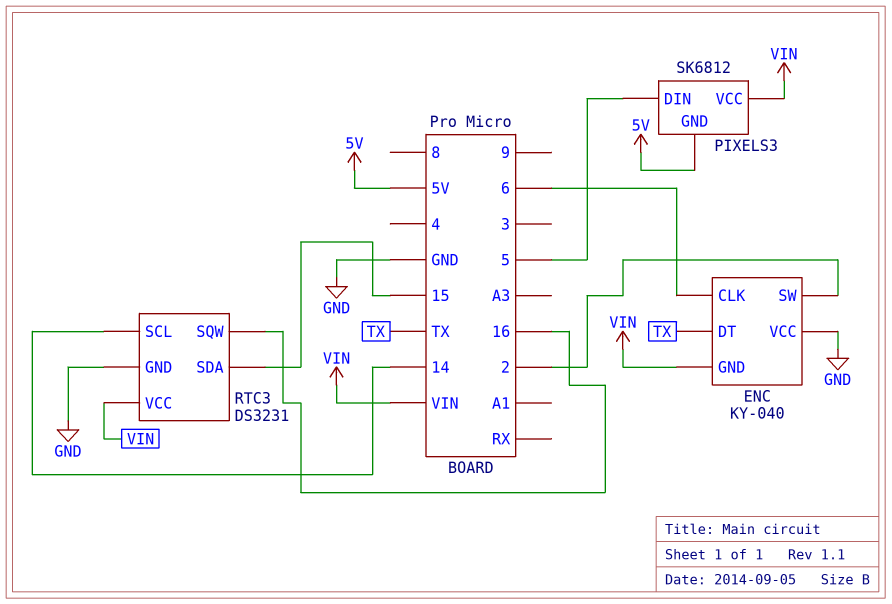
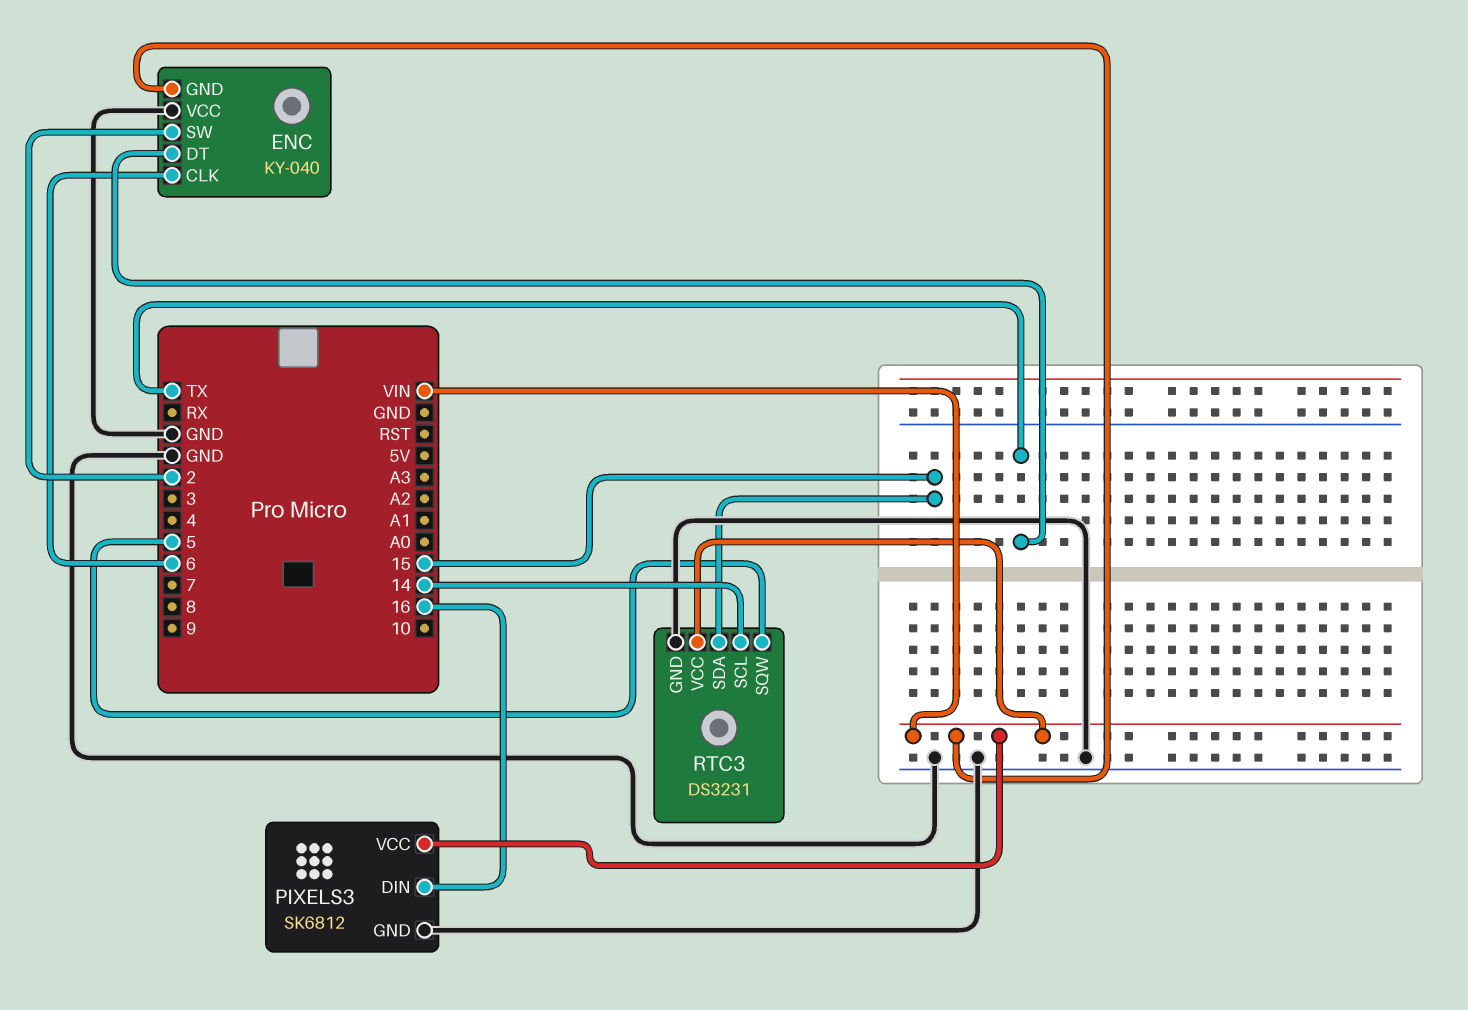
PIXELS3 pin DIN: 5 -> 16
PIXELS3 pin GND: 5V -> GND
RTC3 pin SQW: 16 -> 5

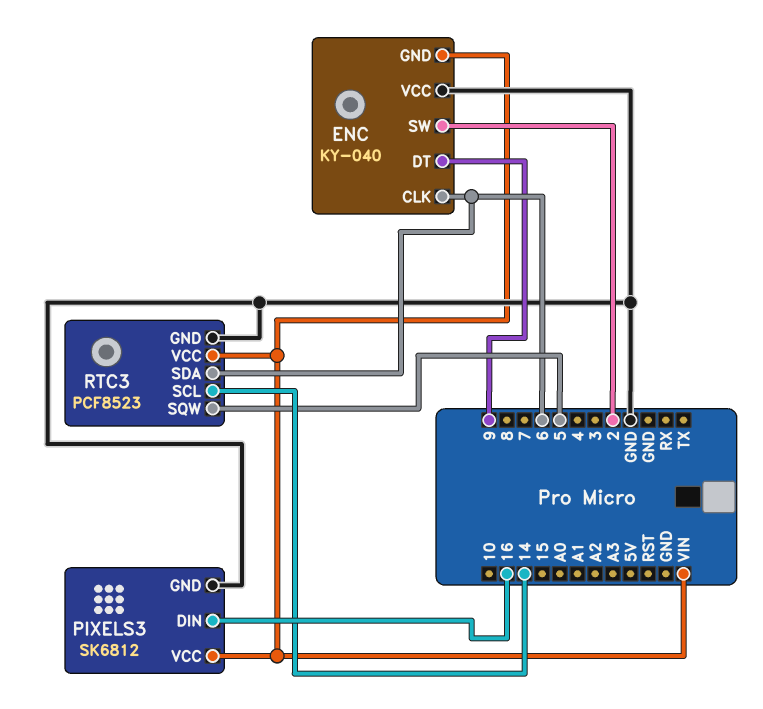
ENC pin DT: TX -> 9
RTC3: DS3231 -> PCF8523
RTC3 pin SDA: 15 -> 6

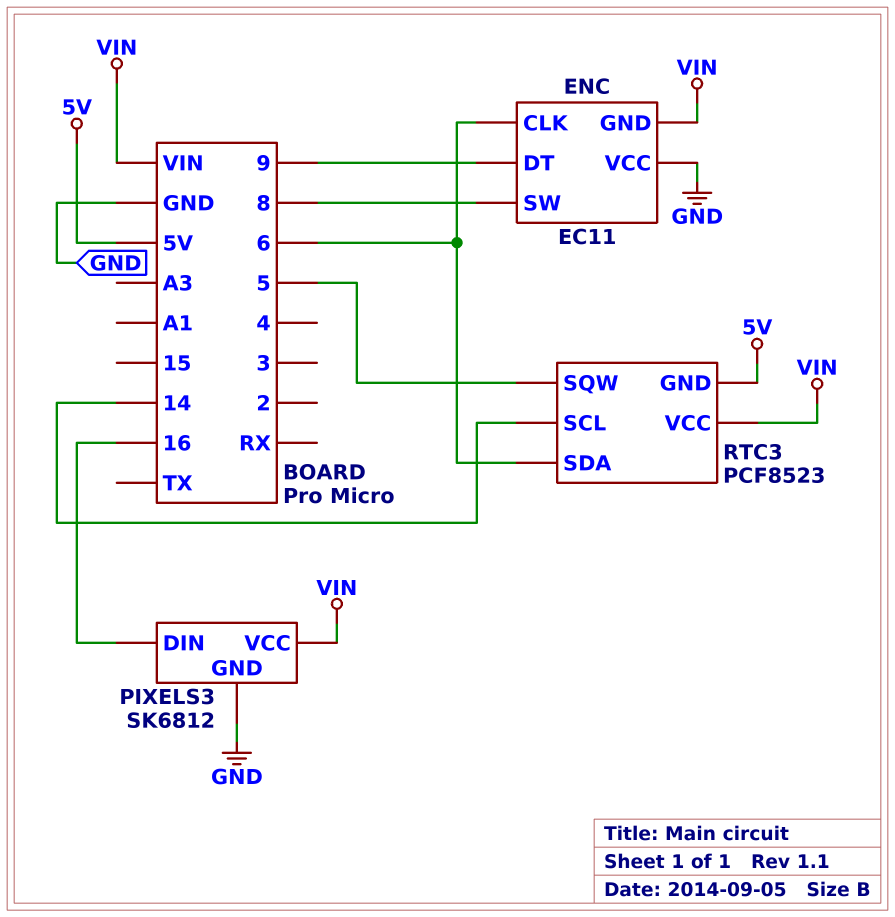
ENC: KY-040 -> EC11
ENC pin SW: 2 -> 8
RTC3 pin GND: GND -> 5V

